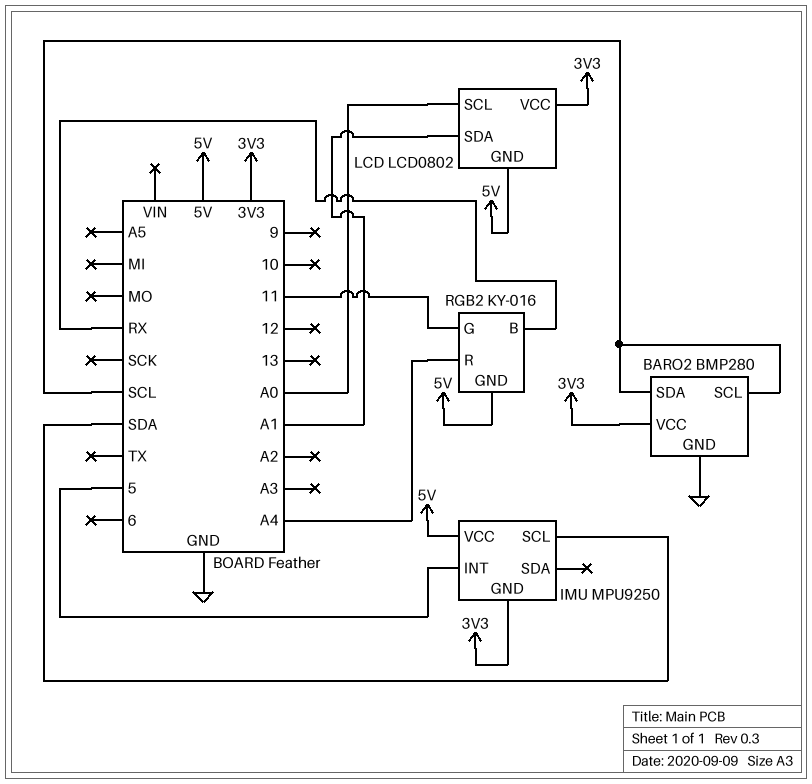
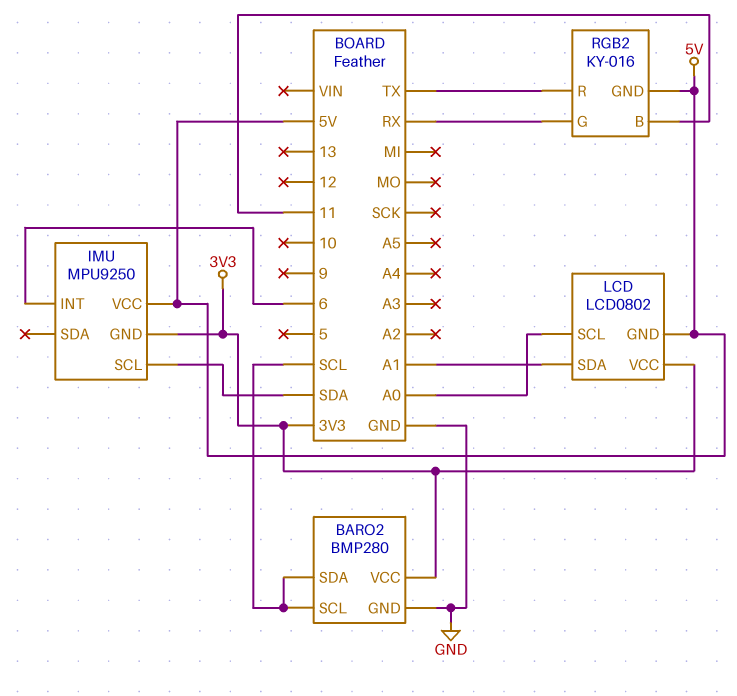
IMU pin INT: 5 -> 6
RGB2 pin B: RX -> 11
RGB2 pin G: 11 -> RX
RGB2 pin R: A4 -> TX

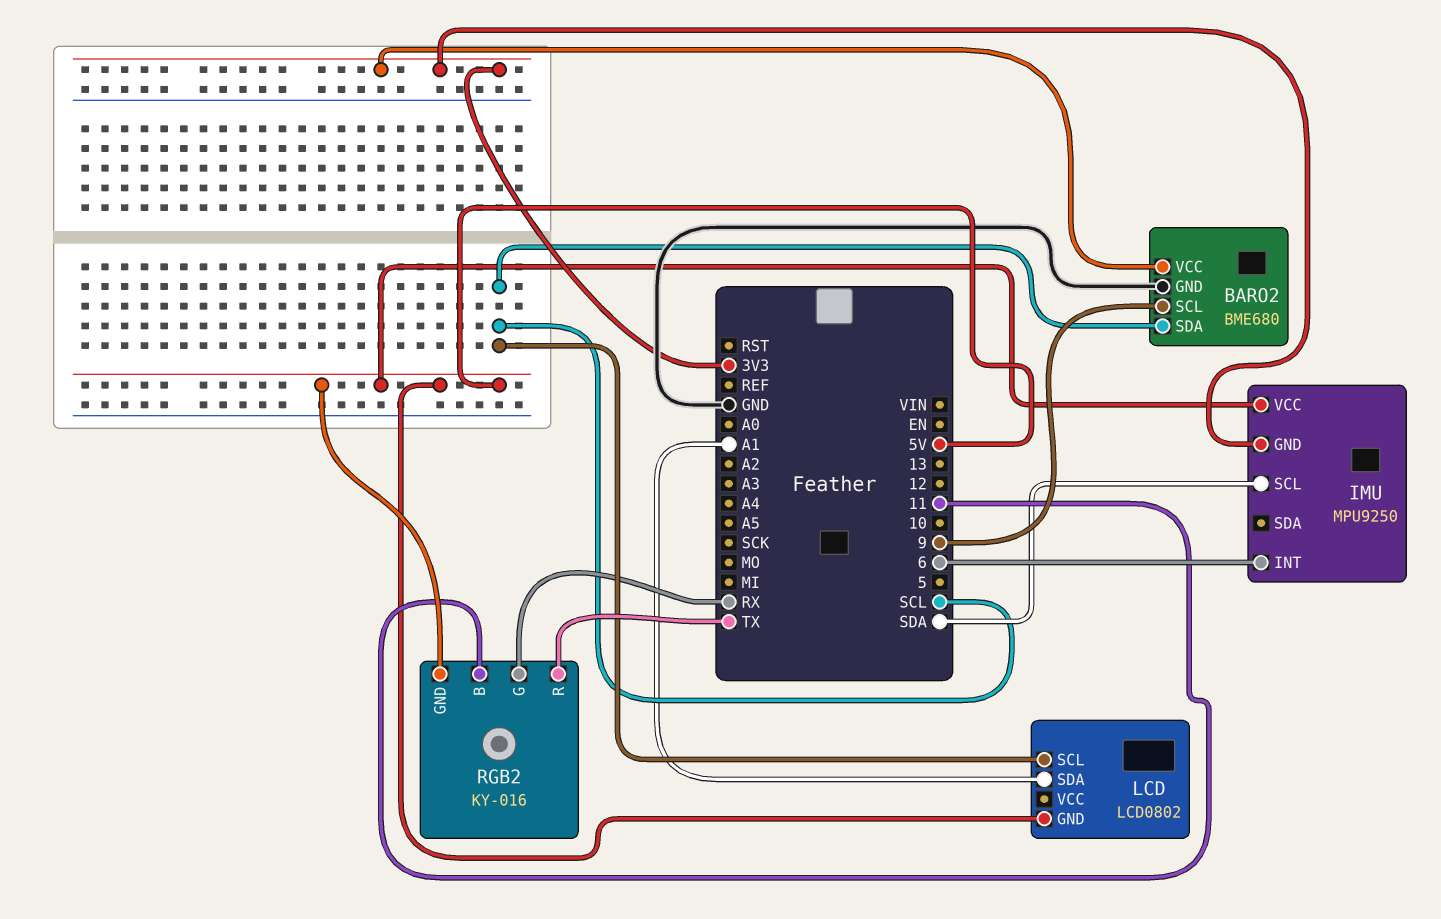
BARO2: BMP280 -> BME680
BARO2 pin SCL: SCL -> 9
LCD pin SCL: A0 -> SCL
LCD pin VCC: 3V3 -> none

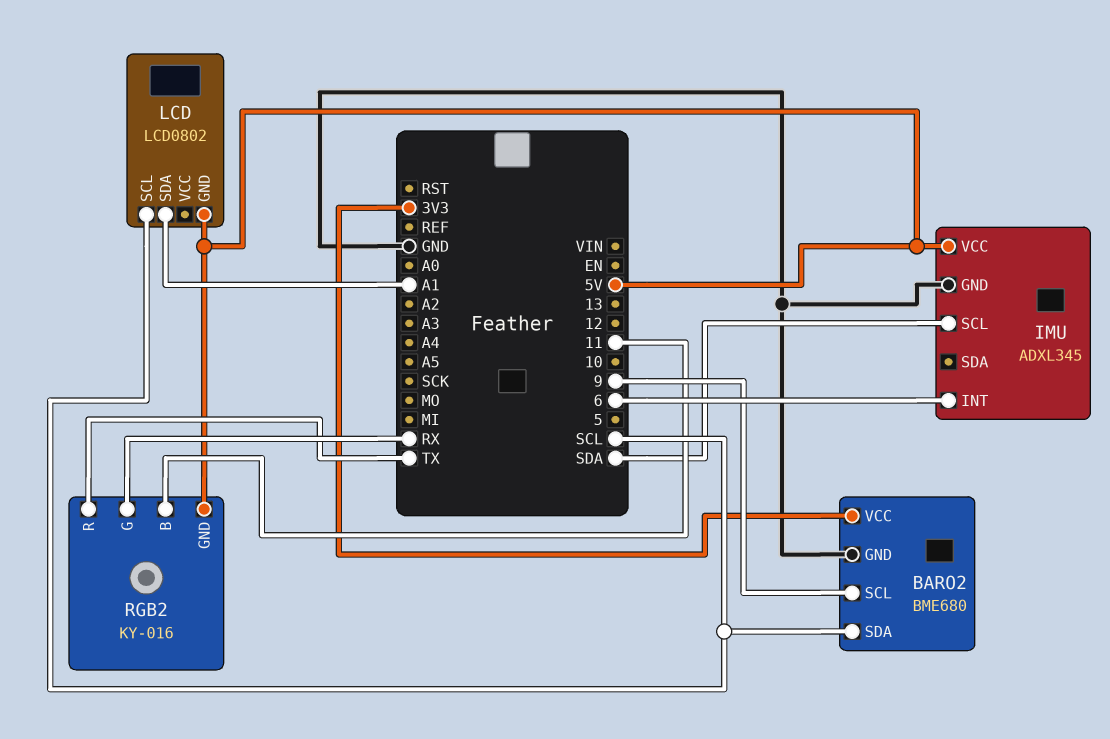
IMU: MPU9250 -> ADXL345
IMU pin GND: 3V3 -> GND

